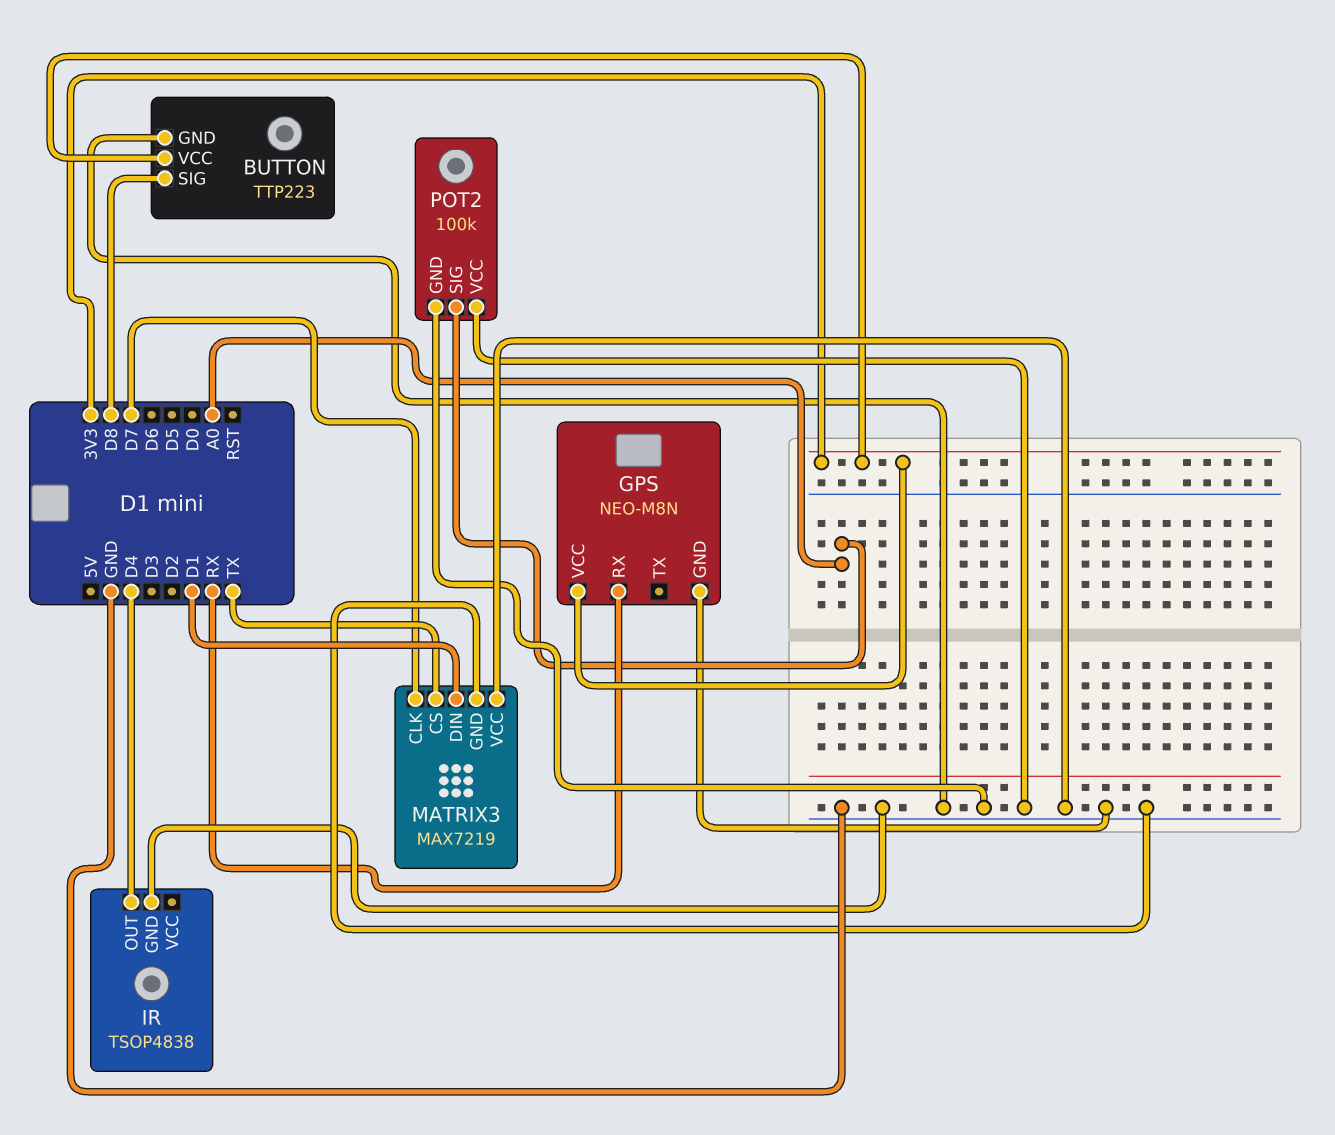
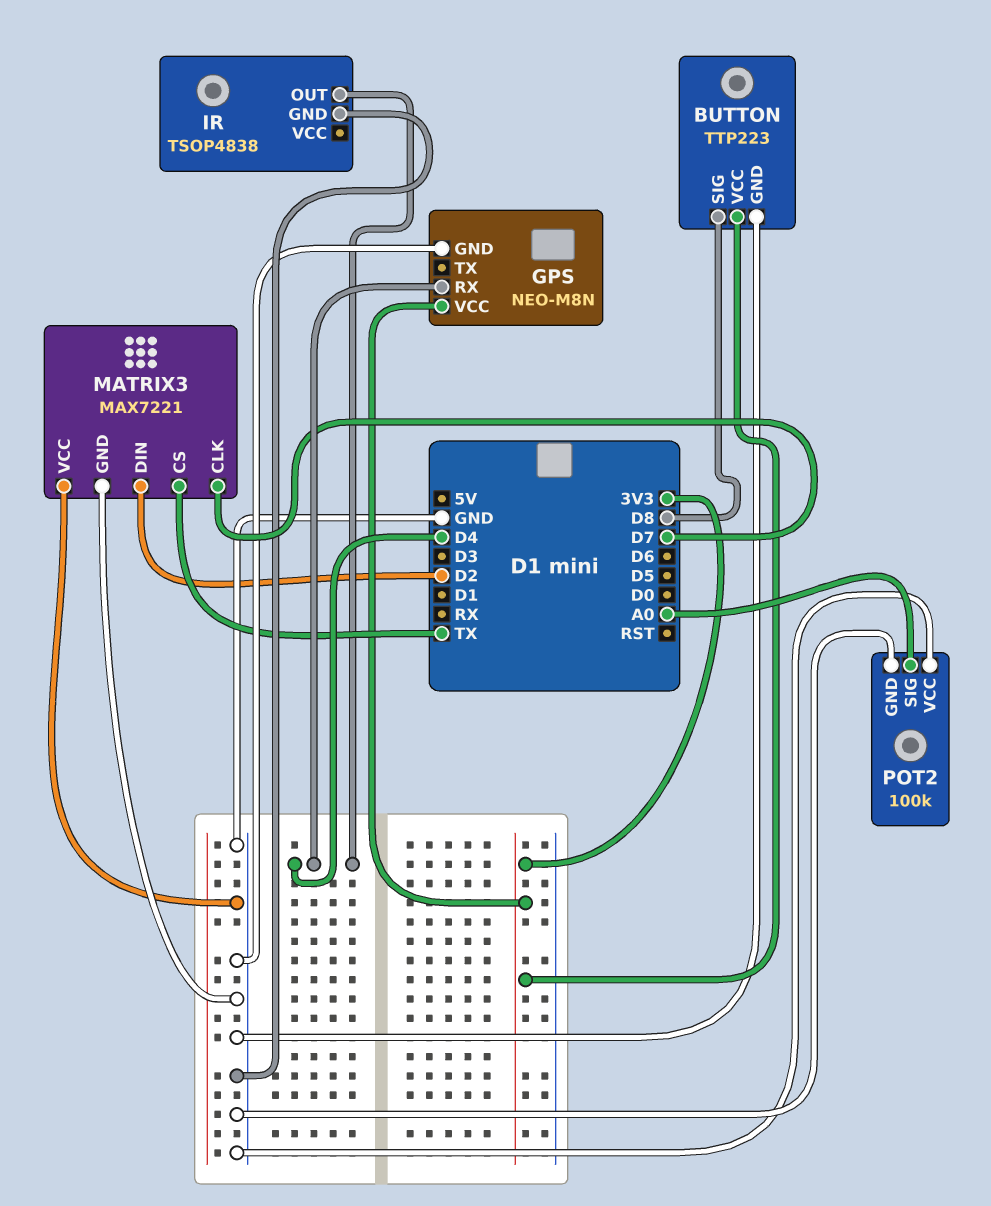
GPS pin RX: RX -> D4
MATRIX3: MAX7219 -> MAX7221
MATRIX3 pin DIN: D1 -> D2

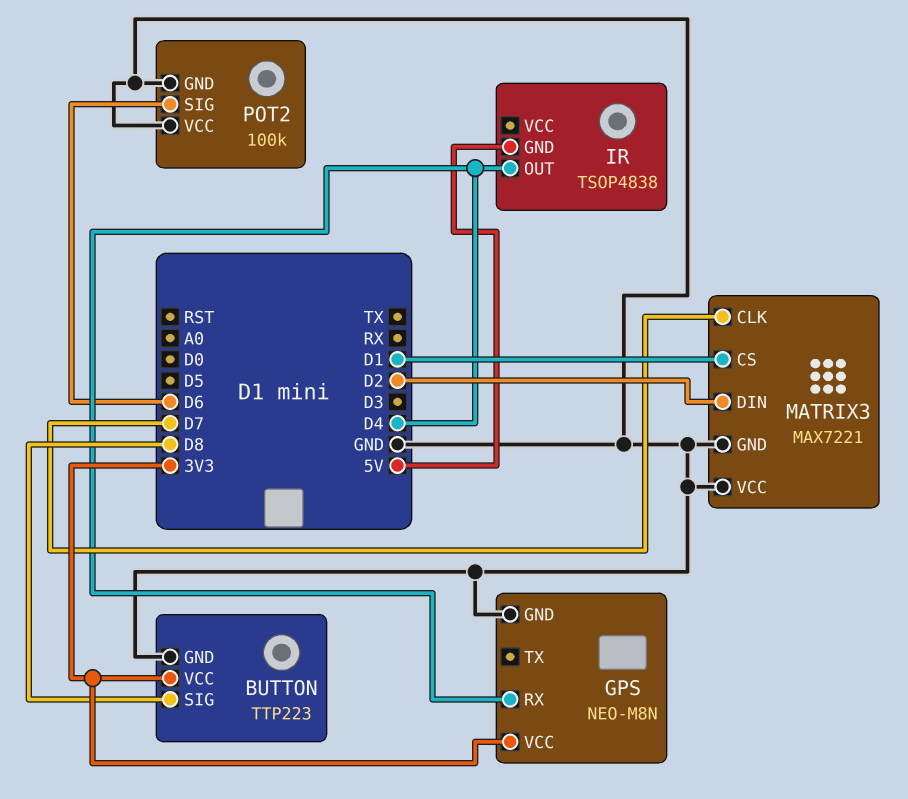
IR pin GND: GND -> 5V
MATRIX3 pin CS: TX -> D1
POT2 pin SIG: A0 -> D6

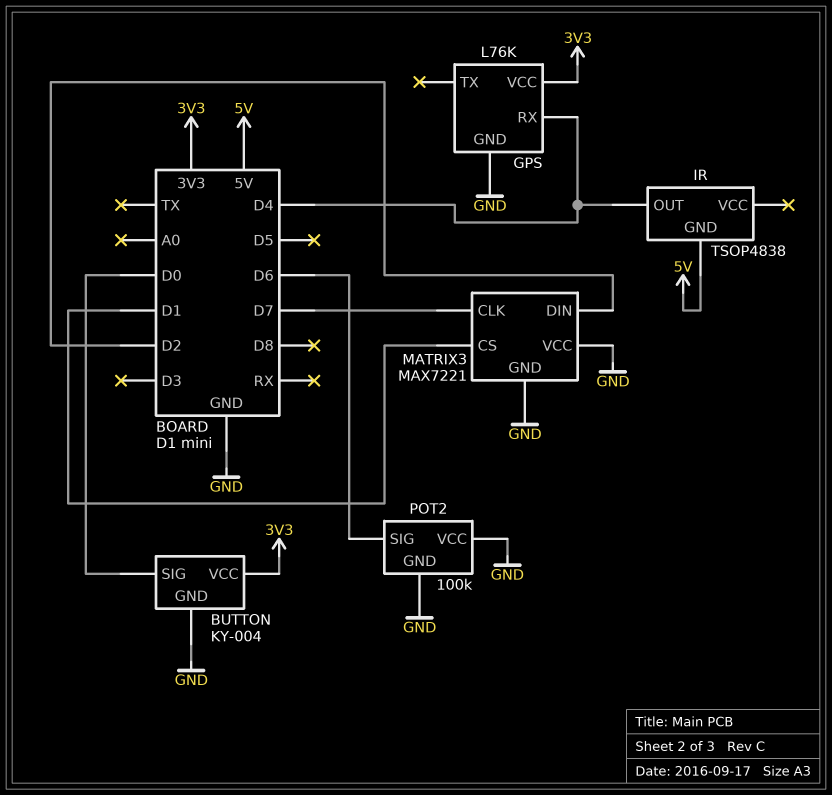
BUTTON: TTP223 -> KY-004
BUTTON pin SIG: D8 -> D0
GPS: NEO-M8N -> L76K

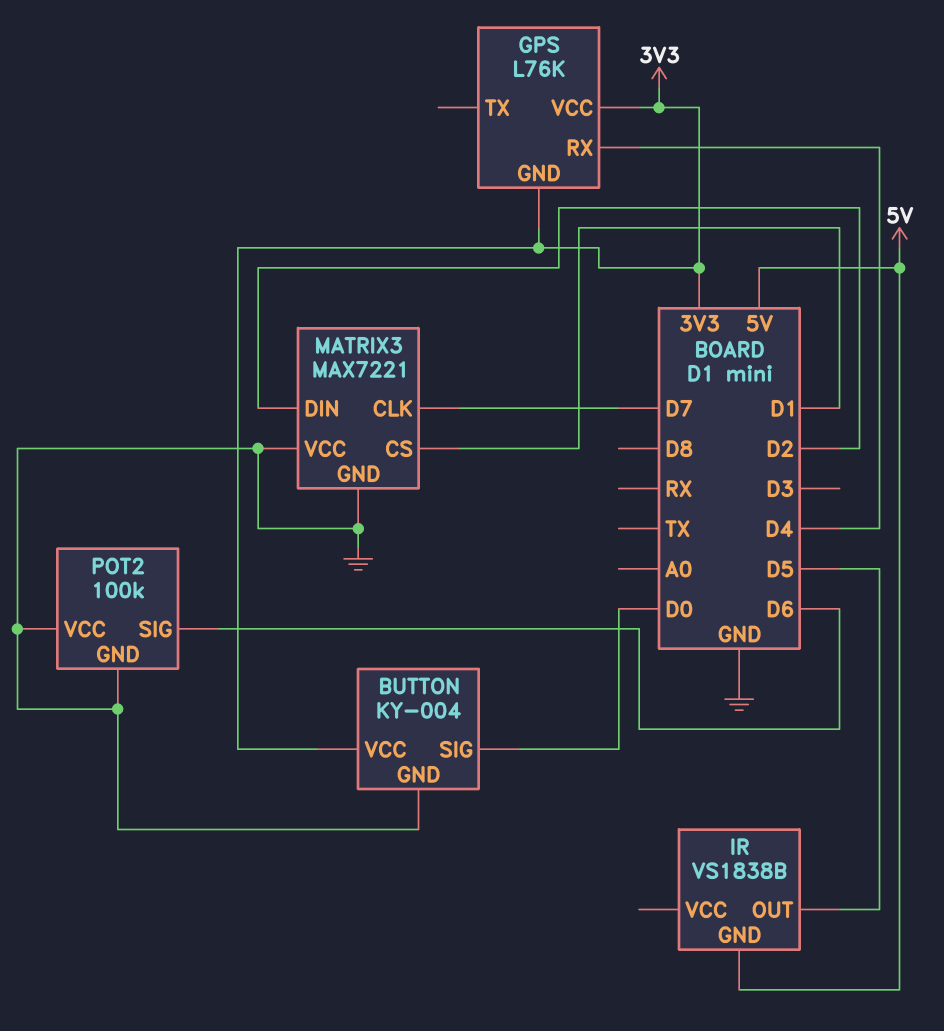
GPS pin GND: GND -> 3V3
IR: TSOP4838 -> VS1838B
IR pin OUT: D4 -> D5

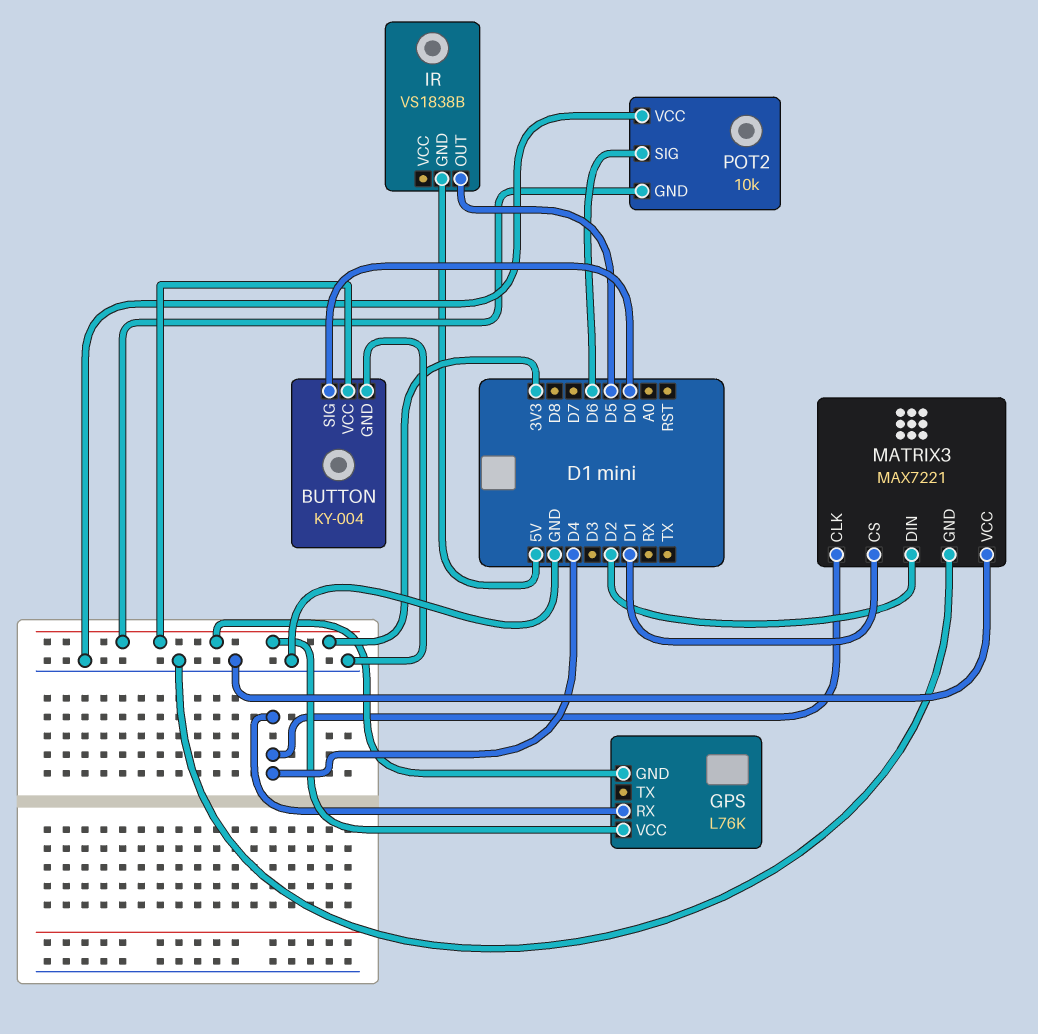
MATRIX3 pin CLK: D7 -> D4
POT2: 100k -> 10k
POT2 pin GND: GND -> 3V3

